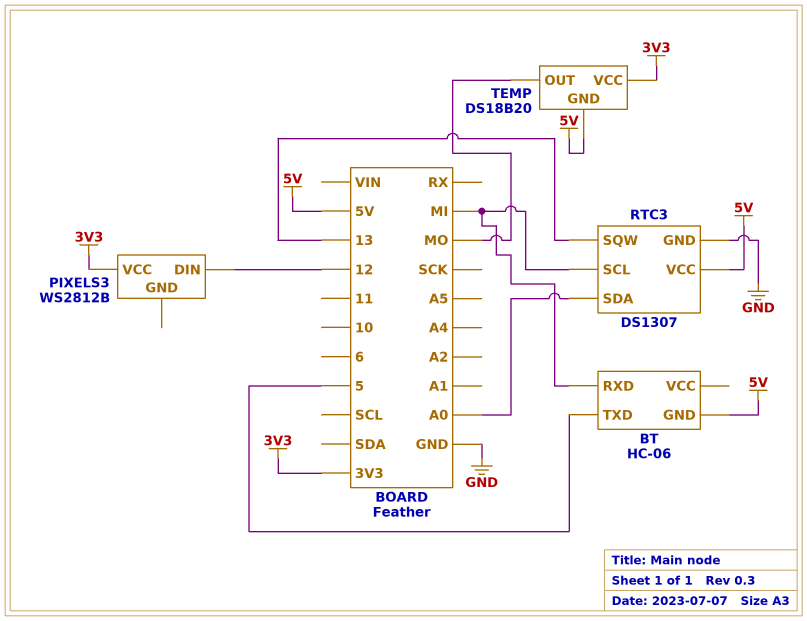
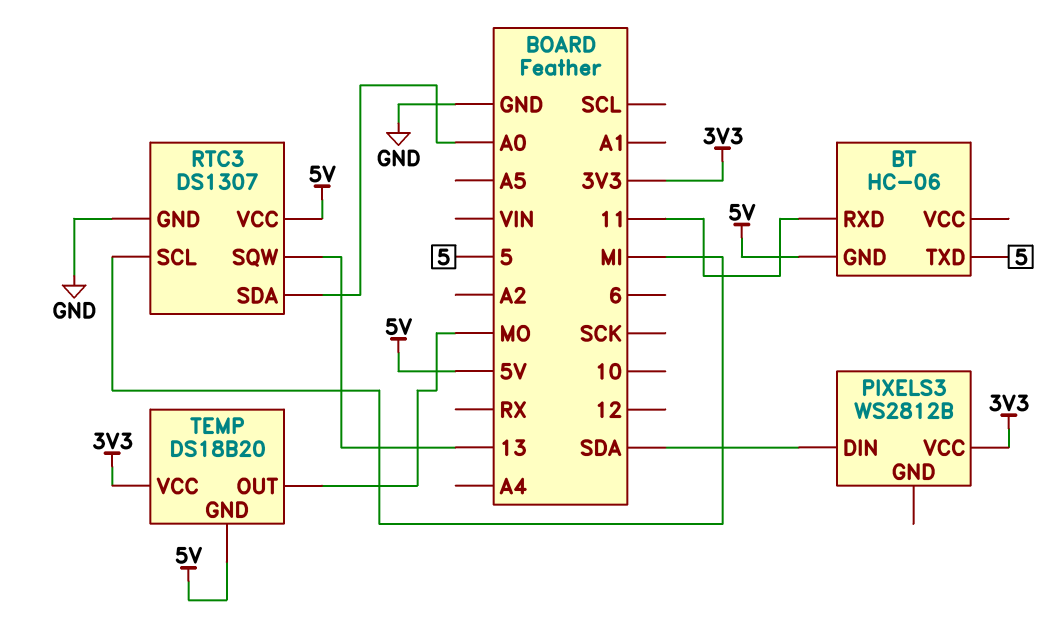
BT pin RXD: MI -> 11
PIXELS3 pin DIN: 12 -> SDA

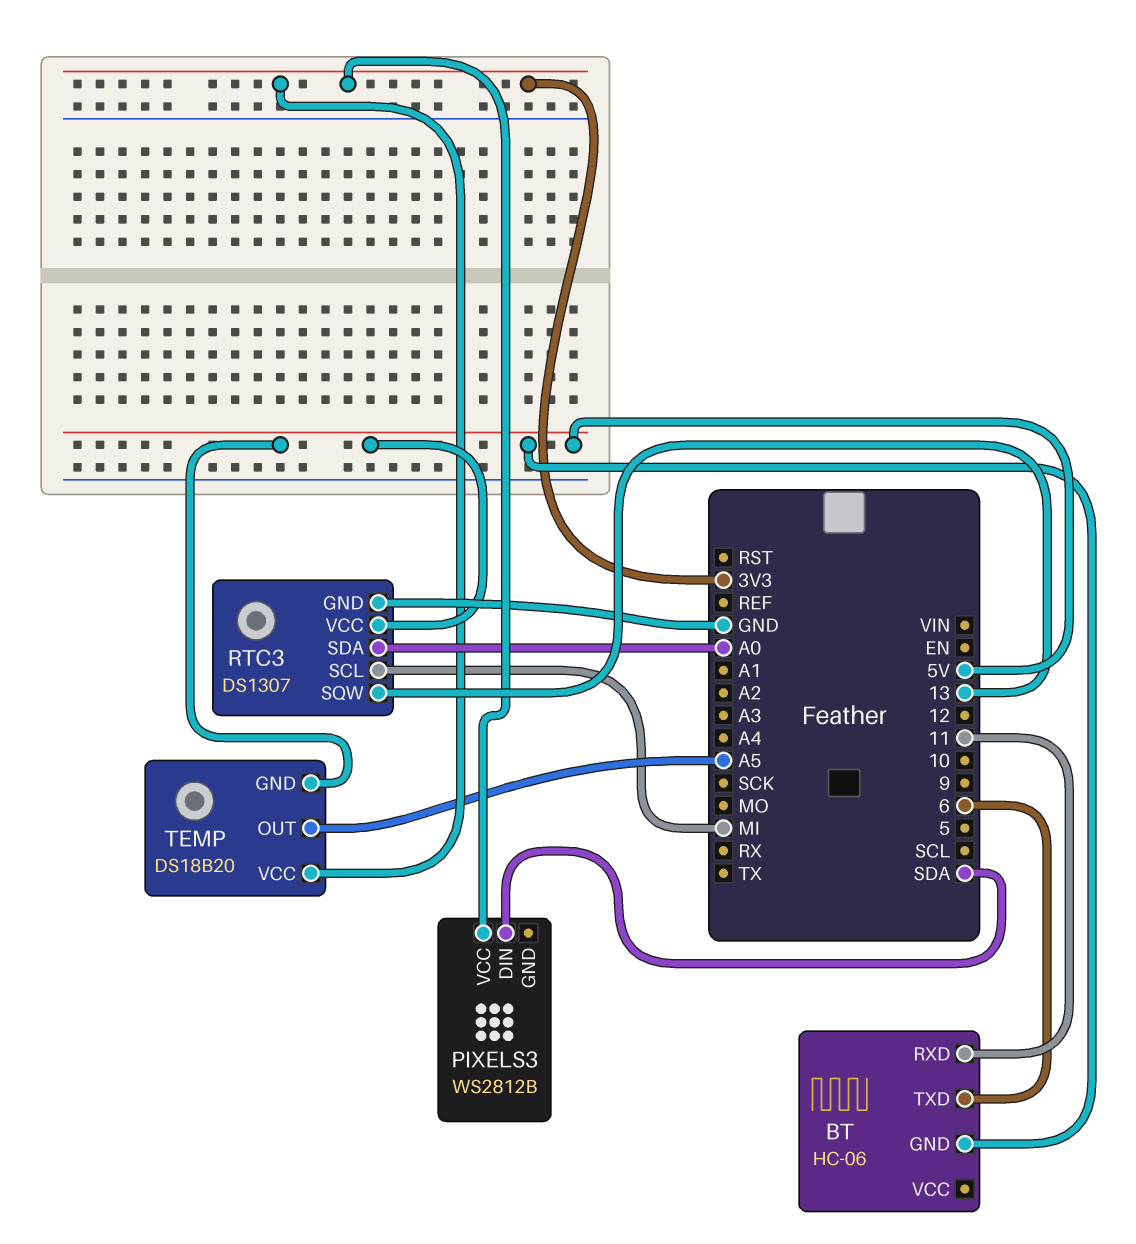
BT pin TXD: 5 -> 6
TEMP pin OUT: MO -> A5

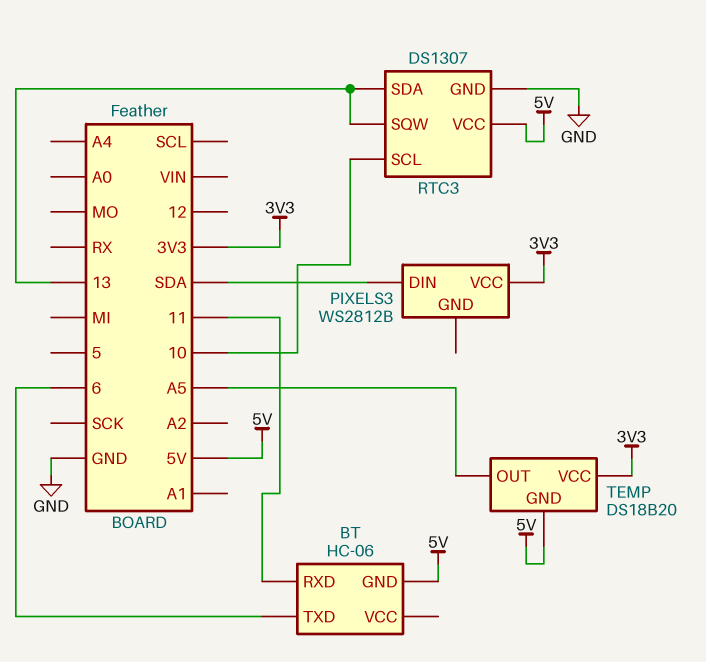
RTC3 pin SCL: MI -> 10
RTC3 pin SDA: A0 -> 13

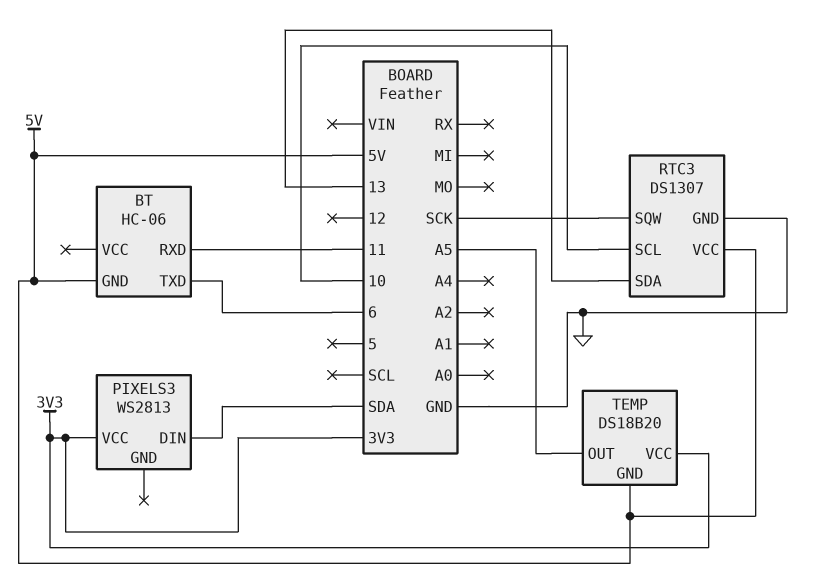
PIXELS3: WS2812B -> WS2813
RTC3 pin SQW: 13 -> SCK

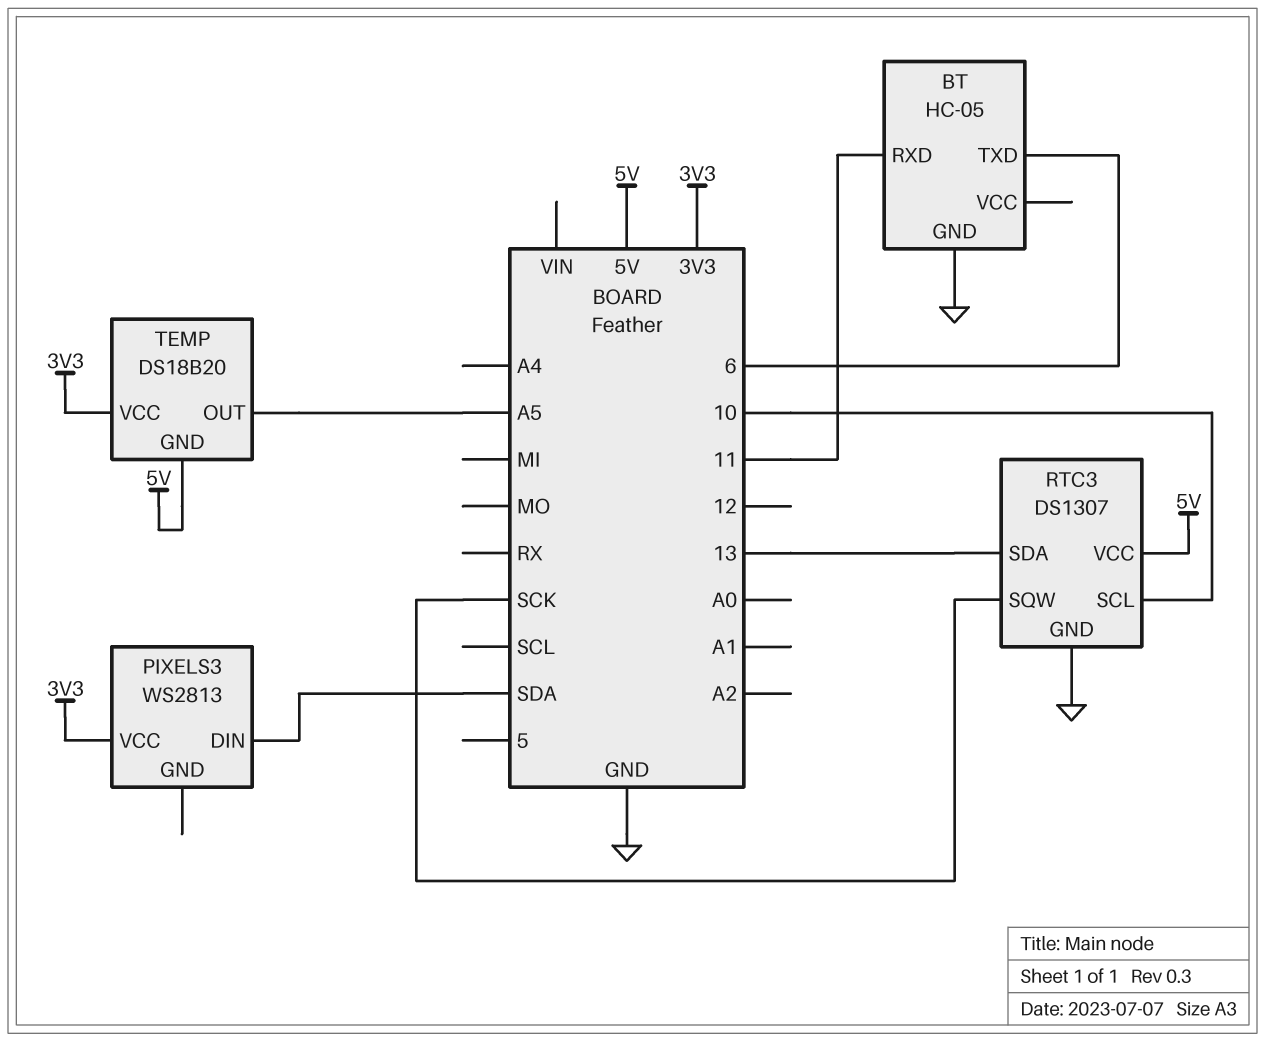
BT: HC-06 -> HC-05
BT pin GND: 5V -> GND

